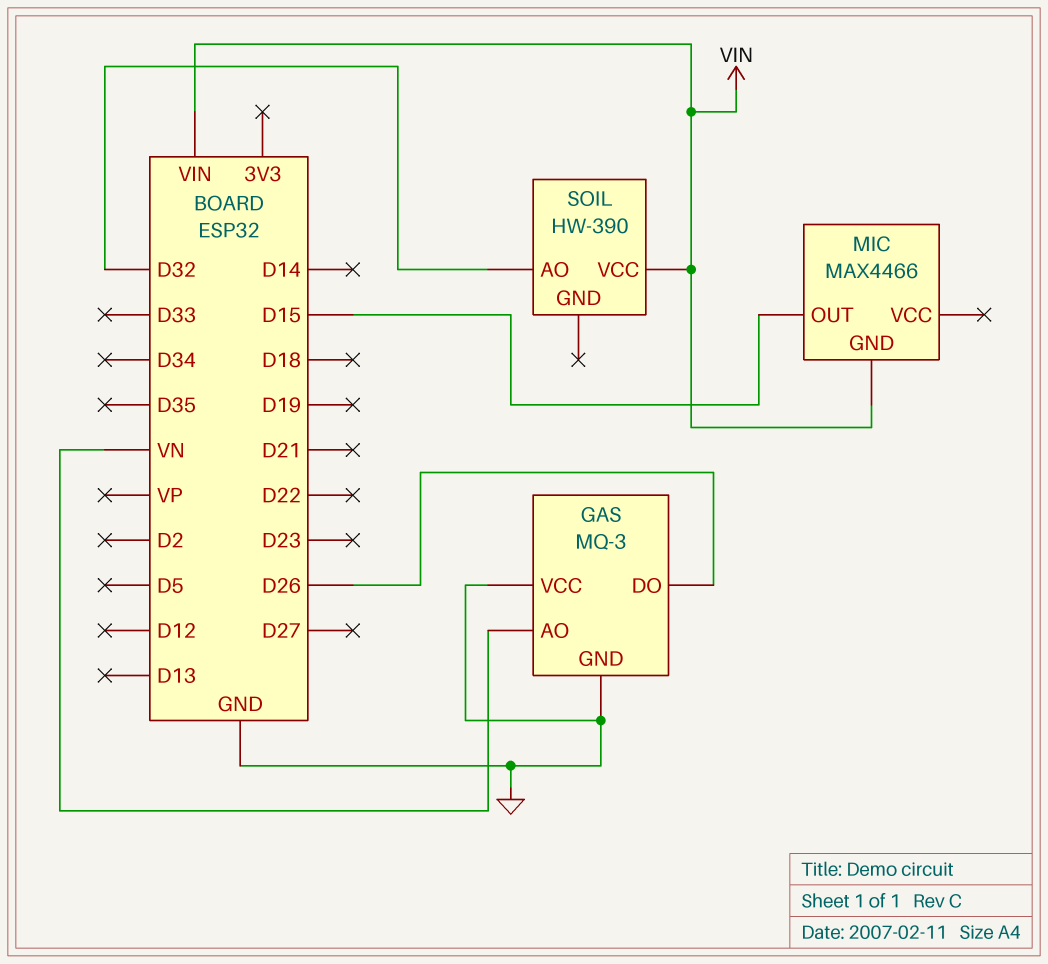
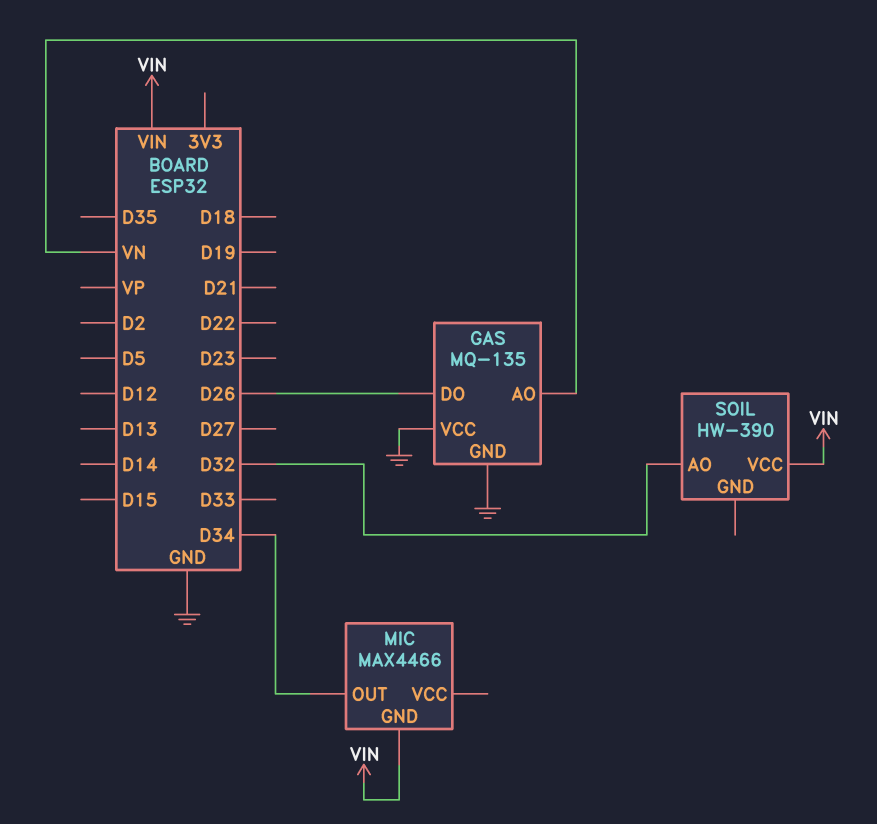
GAS: MQ-3 -> MQ-135
MIC pin OUT: D15 -> D34

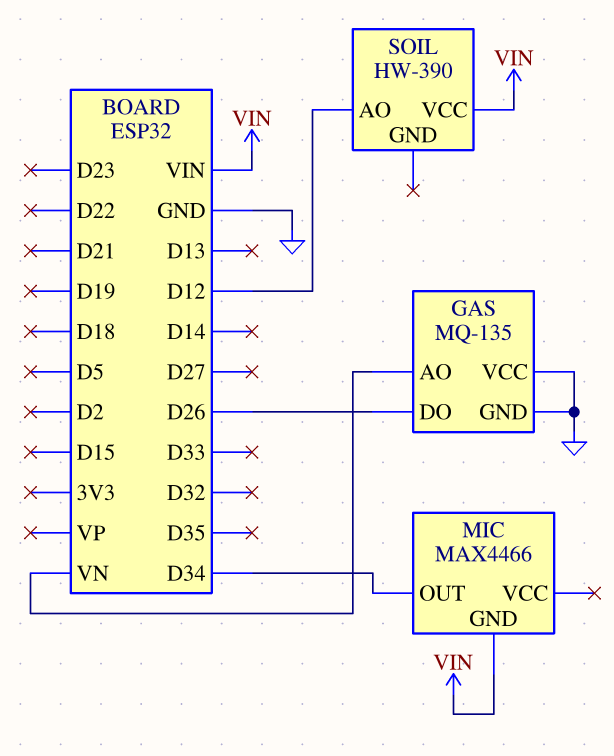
SOIL pin AO: D32 -> D12

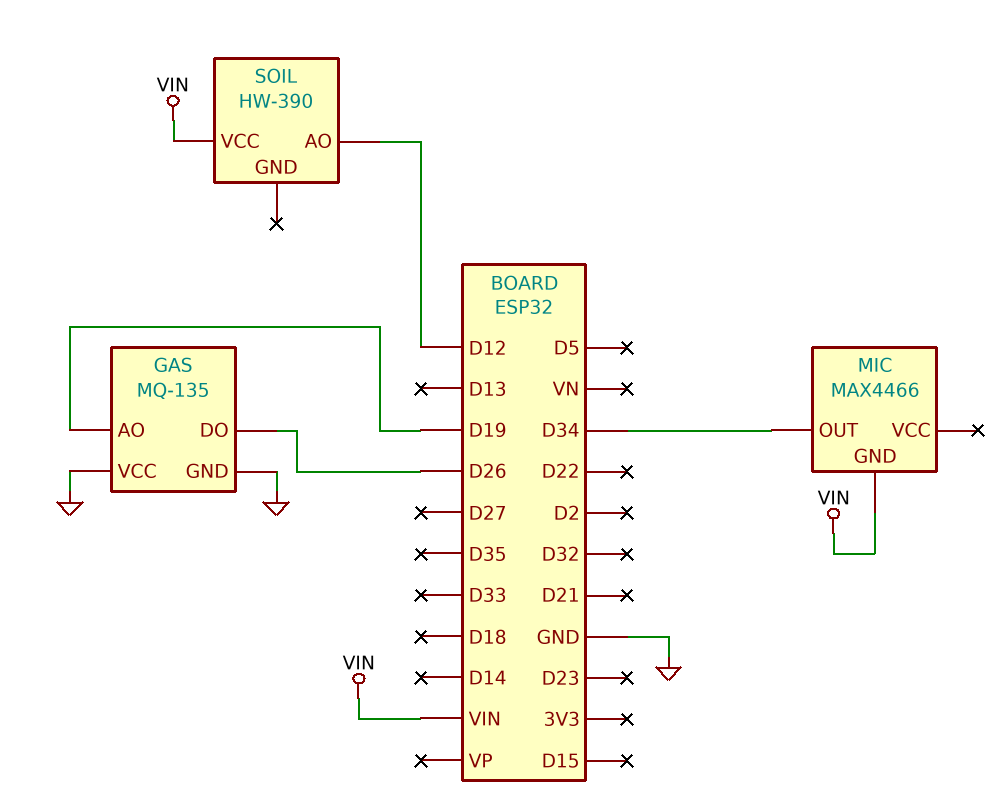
GAS pin AO: VN -> D19

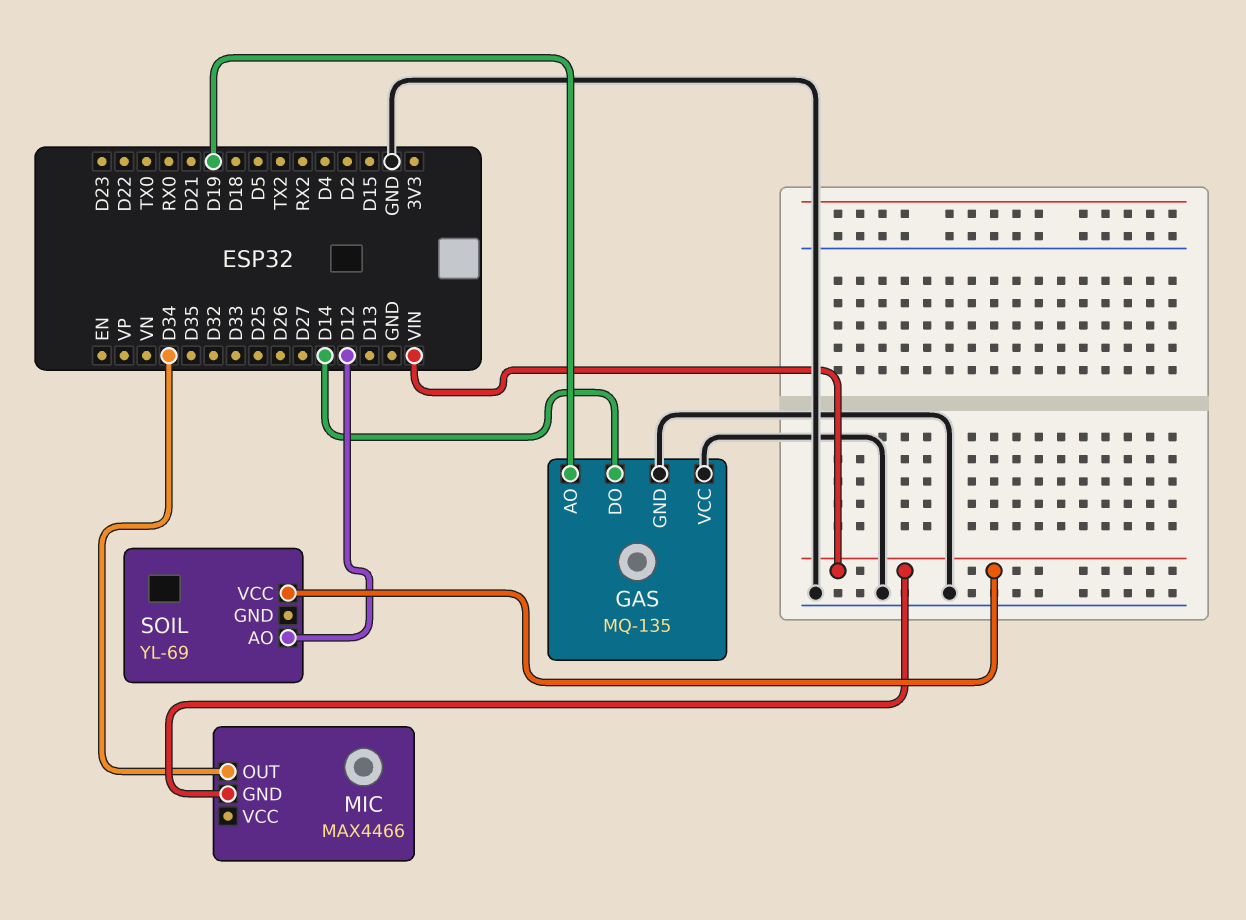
GAS pin DO: D26 -> D14
SOIL: HW-390 -> YL-69

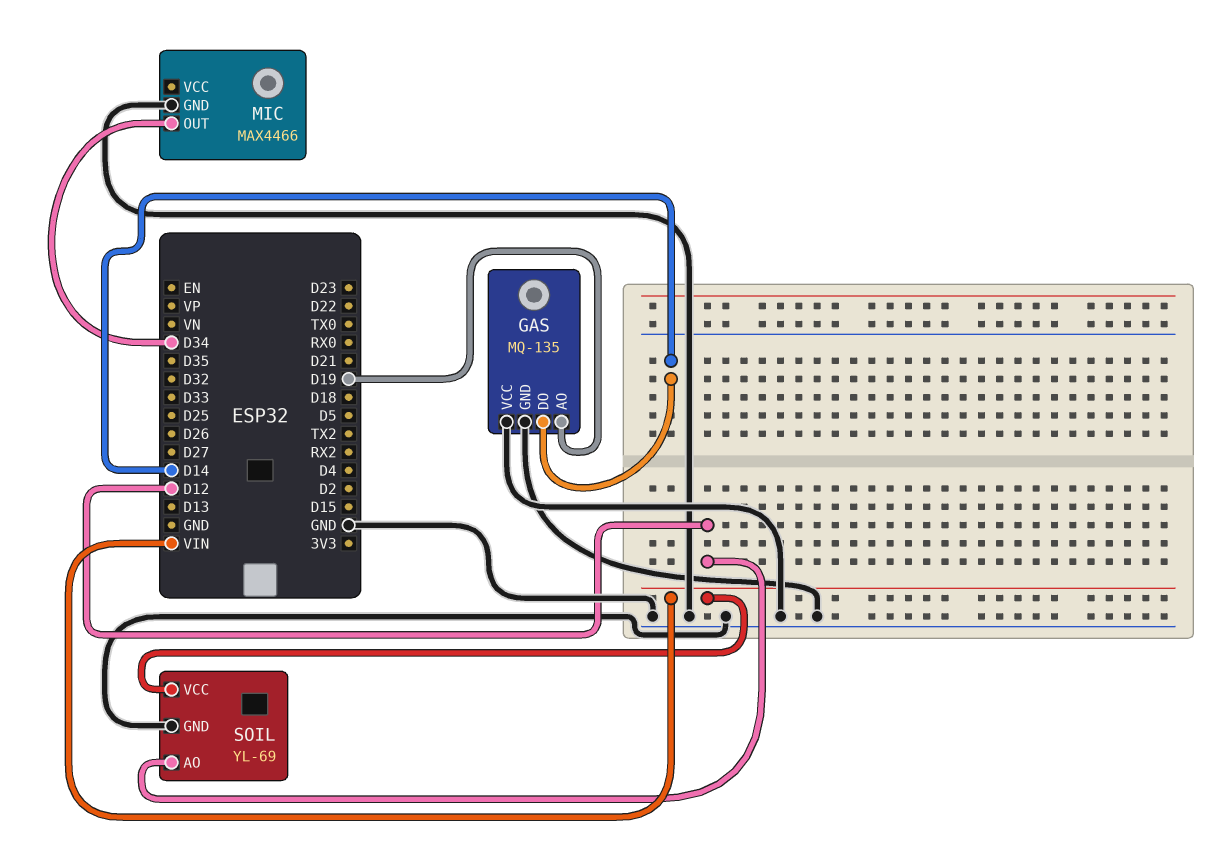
MIC pin GND: VIN -> GND
SOIL pin GND: none -> GND

